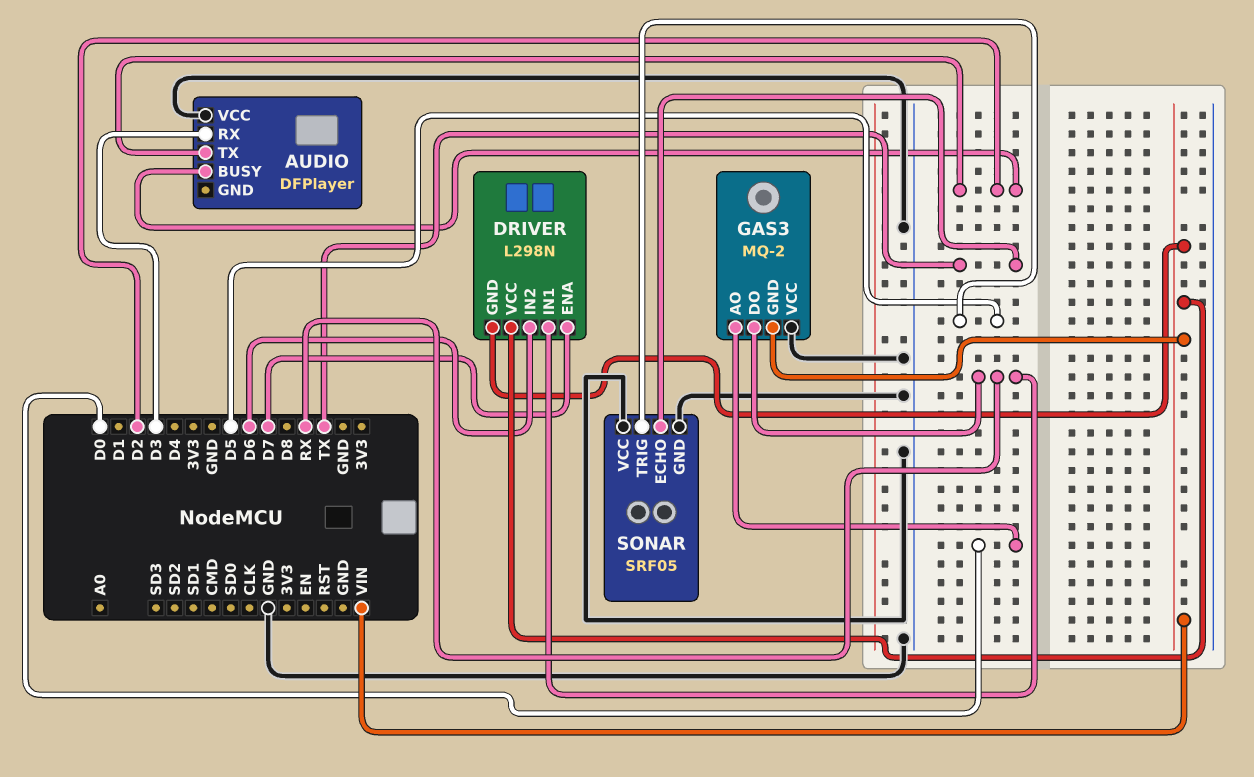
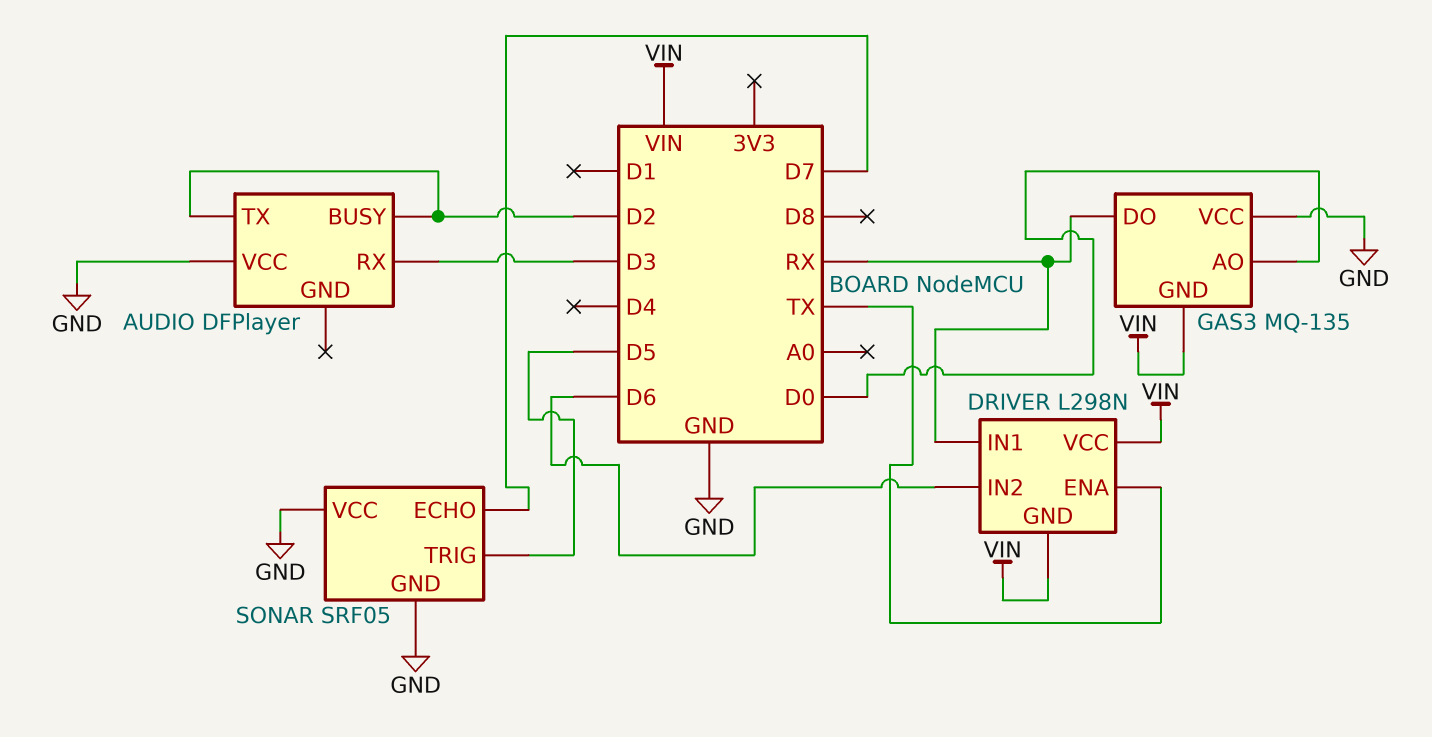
DRIVER pin ENA: D7 -> TX
GAS3: MQ-2 -> MQ-135
SONAR pin ECHO: TX -> D7

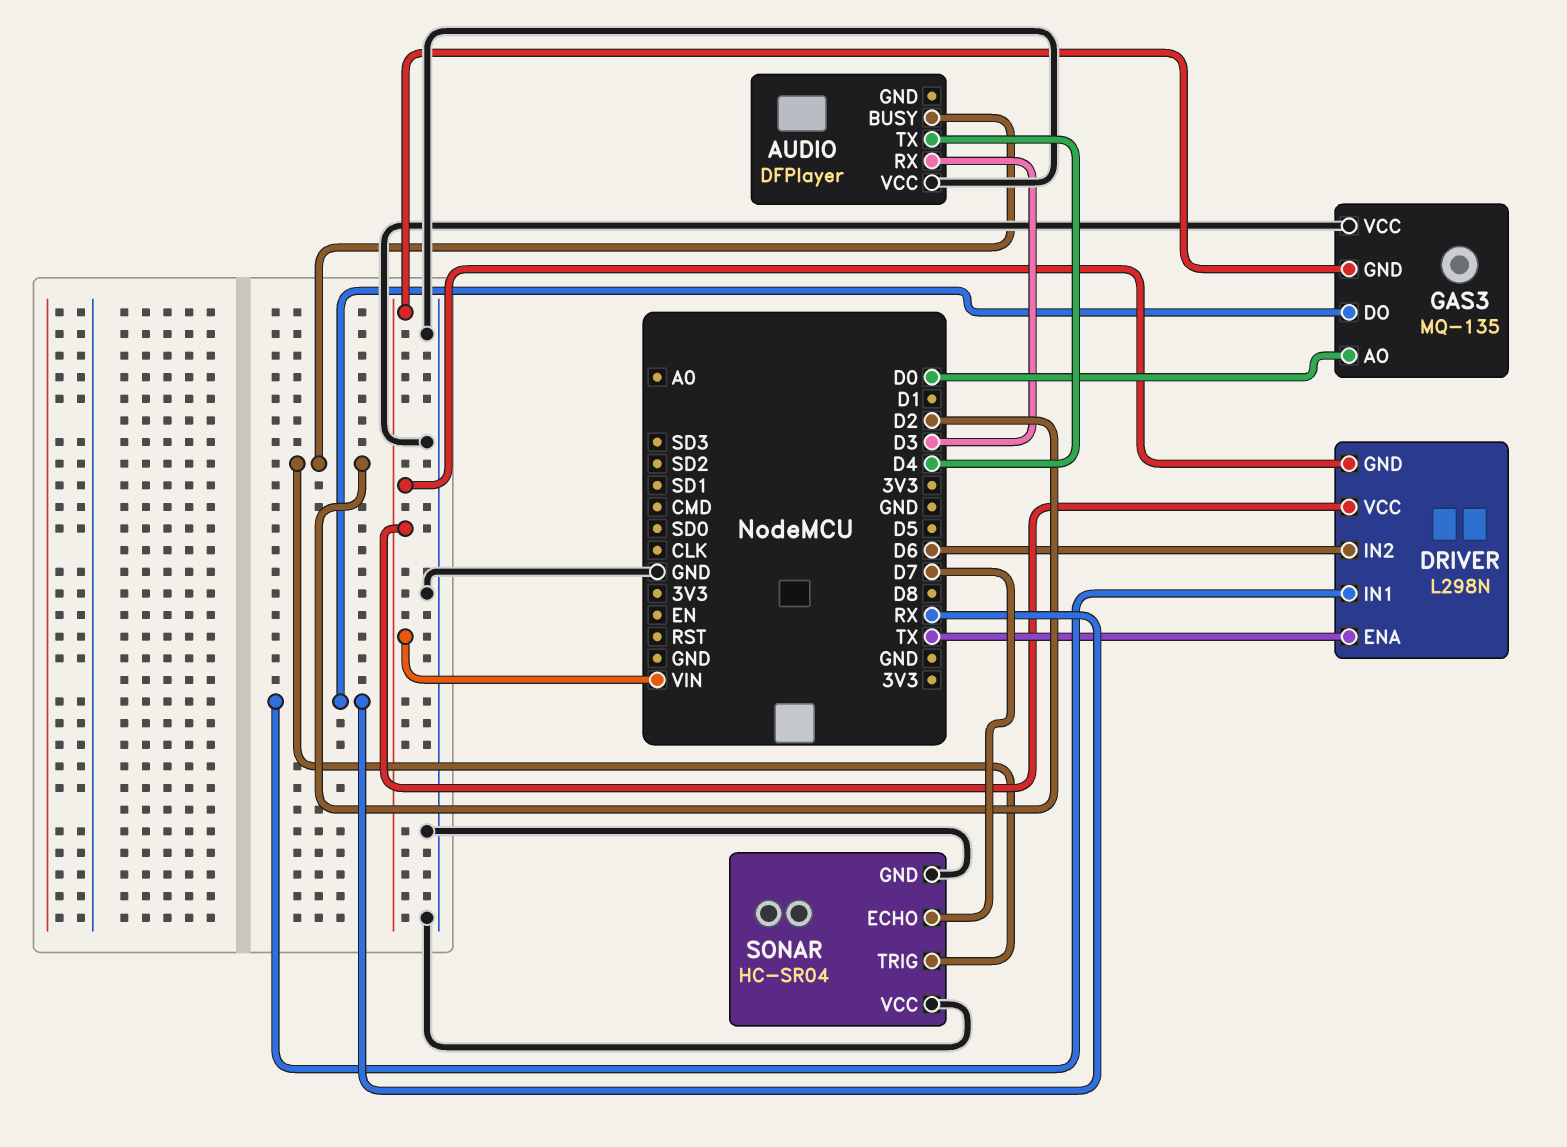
AUDIO pin TX: D2 -> D4
SONAR: SRF05 -> HC-SR04
SONAR pin TRIG: D5 -> D2

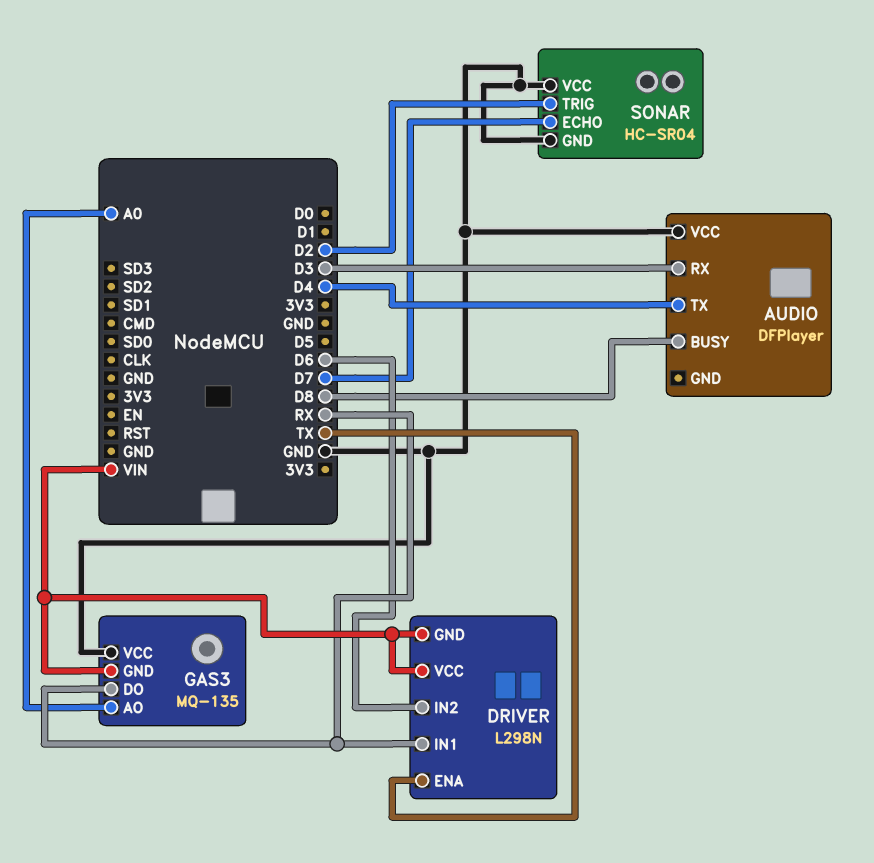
AUDIO pin BUSY: D2 -> D8
GAS3 pin AO: D0 -> A0

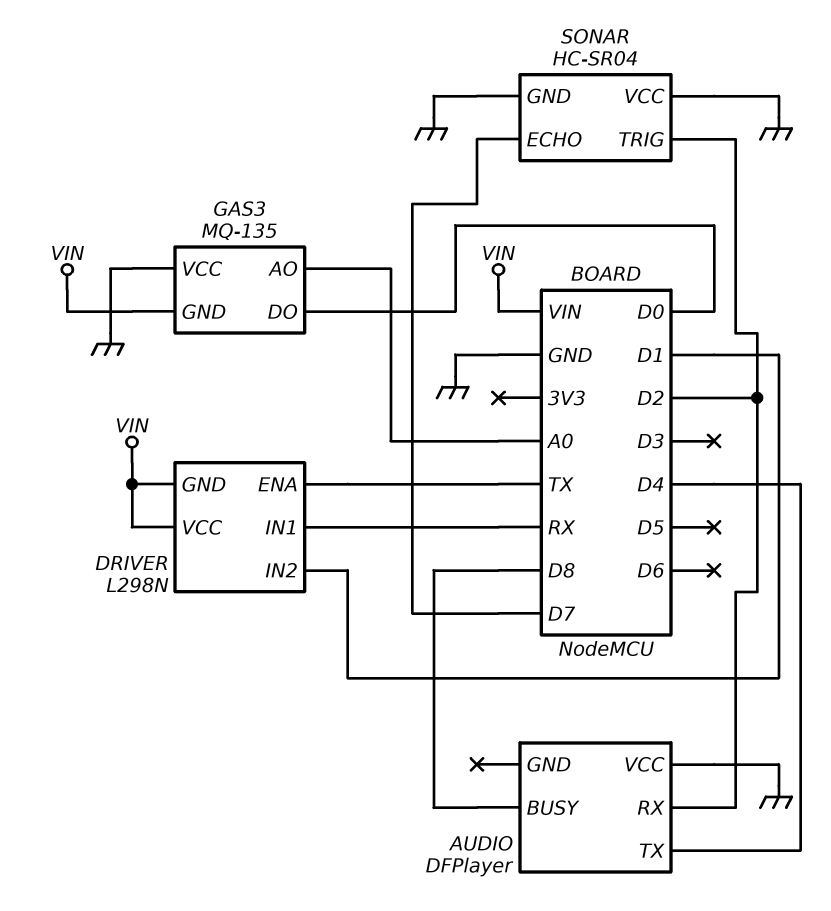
AUDIO pin RX: D3 -> D2
DRIVER pin IN2: D6 -> D1
GAS3 pin DO: RX -> D0

